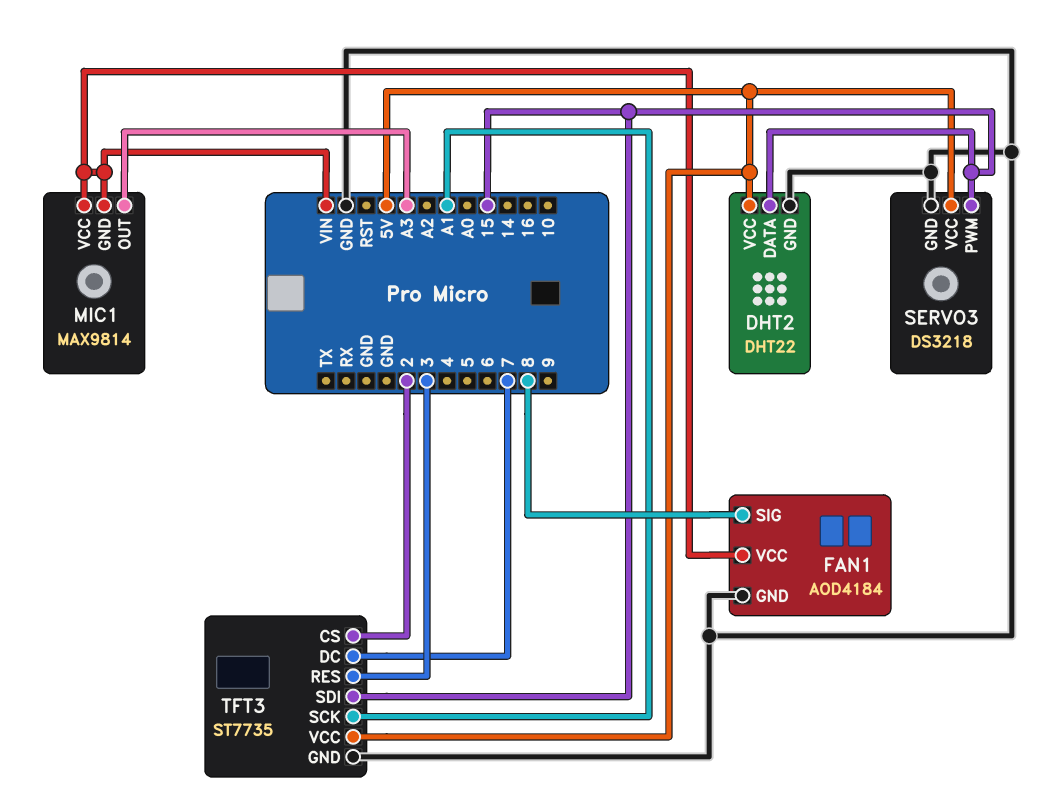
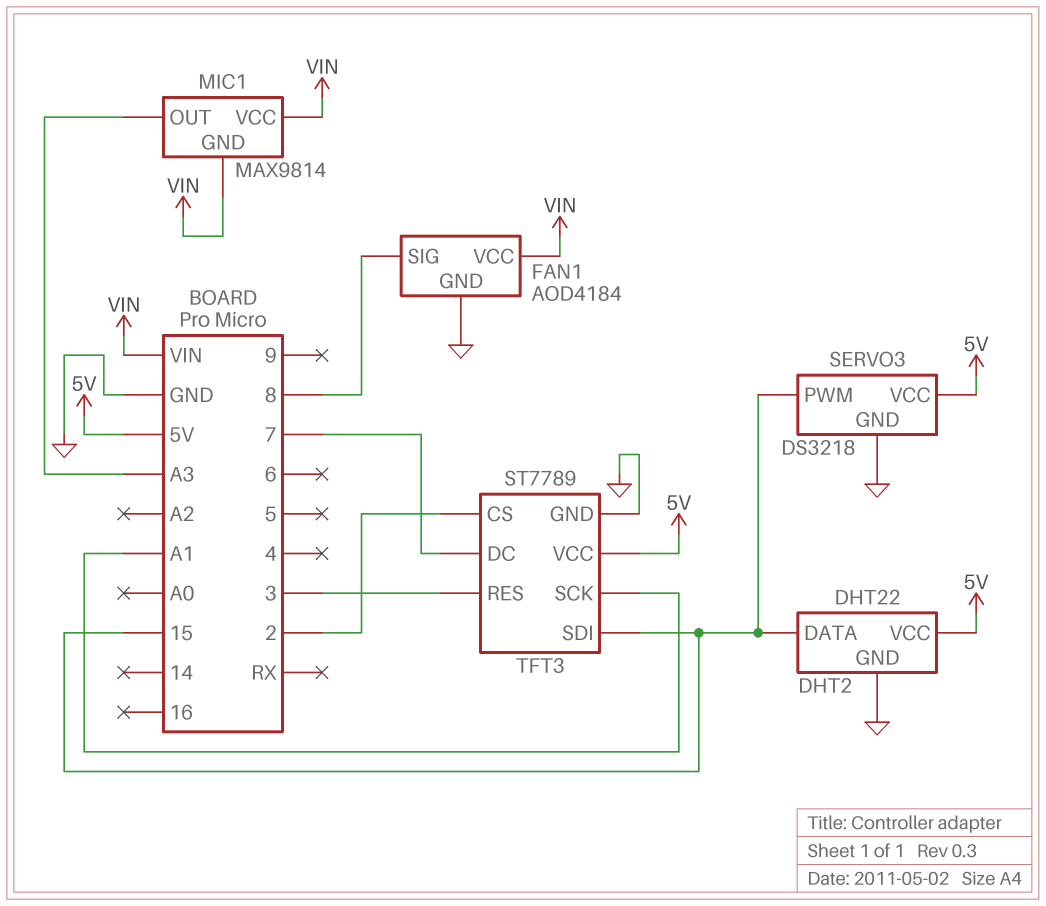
TFT3: ST7735 -> ST7789

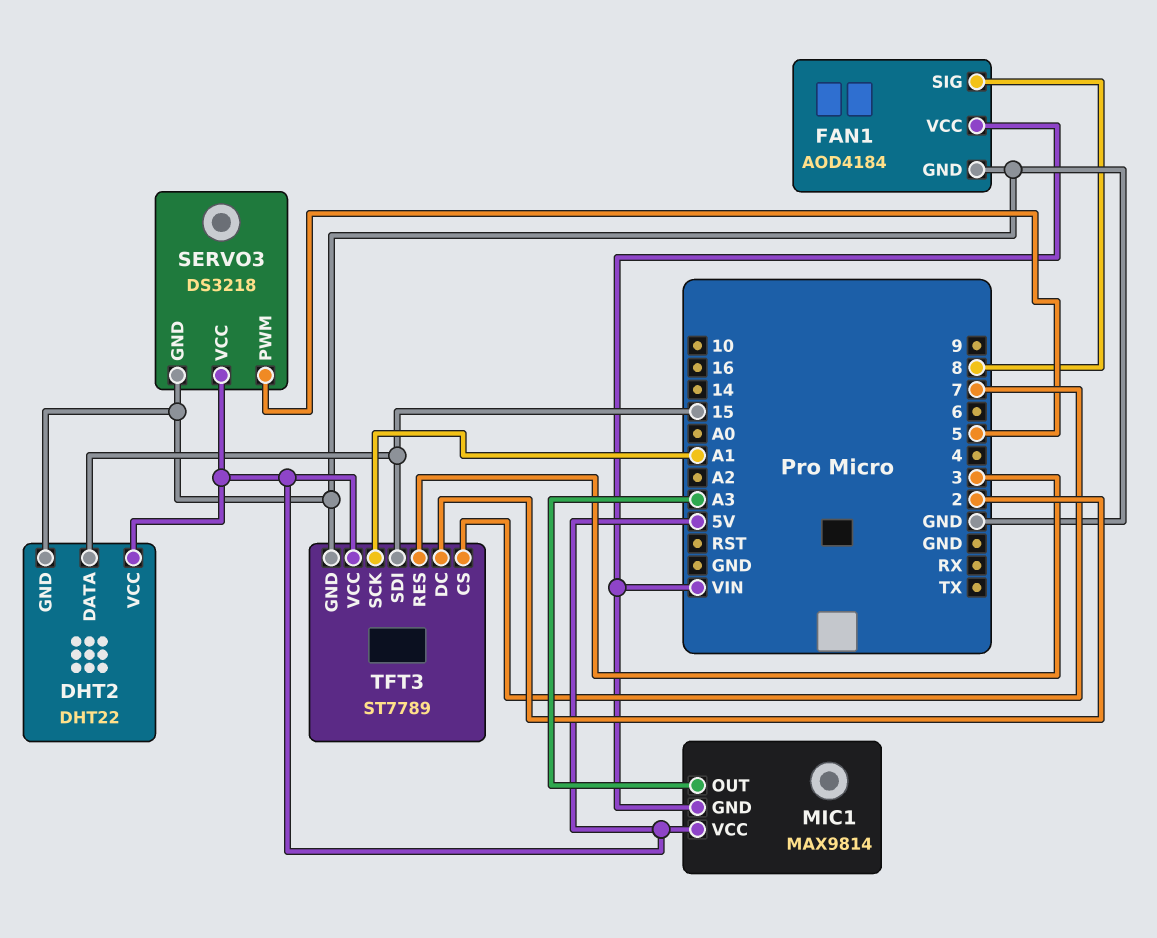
MIC1 pin VCC: VIN -> 5V
SERVO3 pin PWM: 15 -> 5
TFT3 pin CS: 2 -> 7
TFT3 pin DC: 7 -> 2

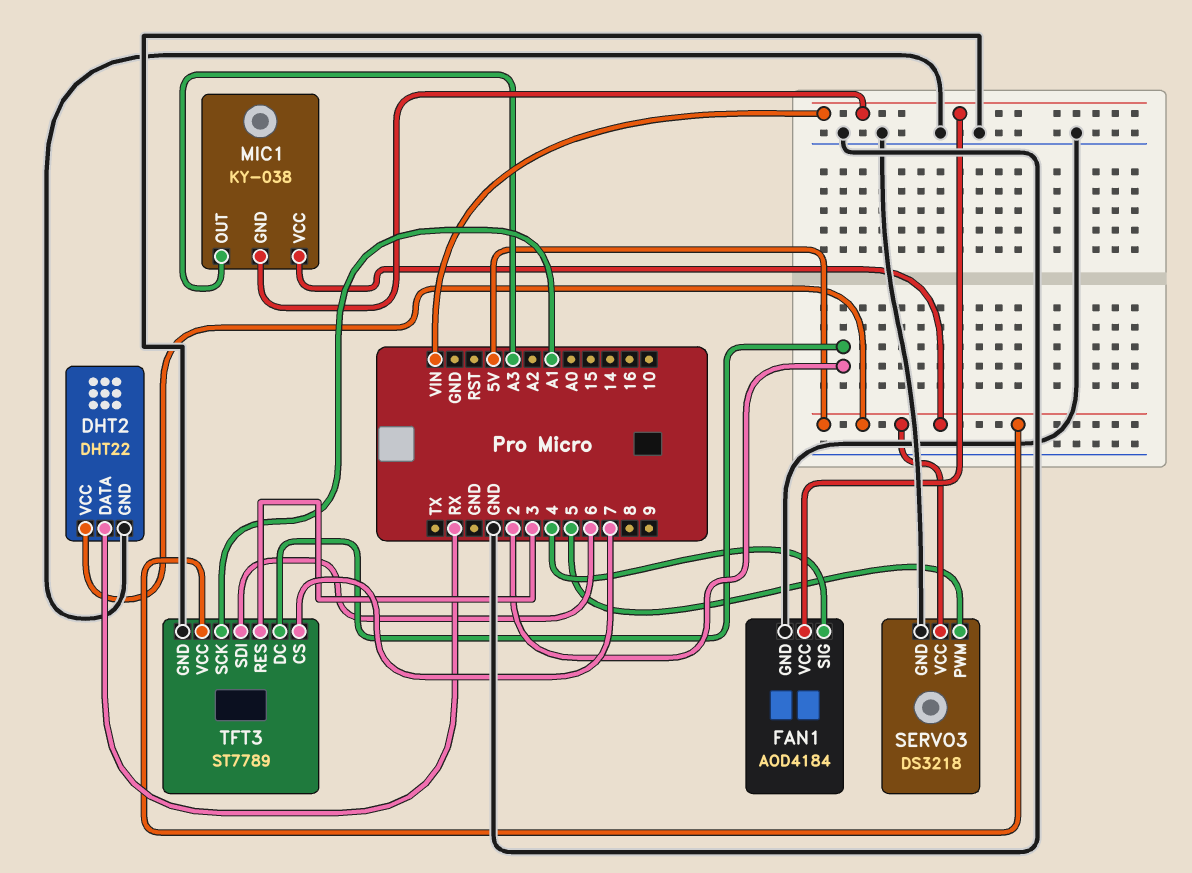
DHT2 pin DATA: 15 -> RX
FAN1 pin SIG: 8 -> 4
MIC1: MAX9814 -> KY-038
TFT3 pin SDI: 15 -> 6

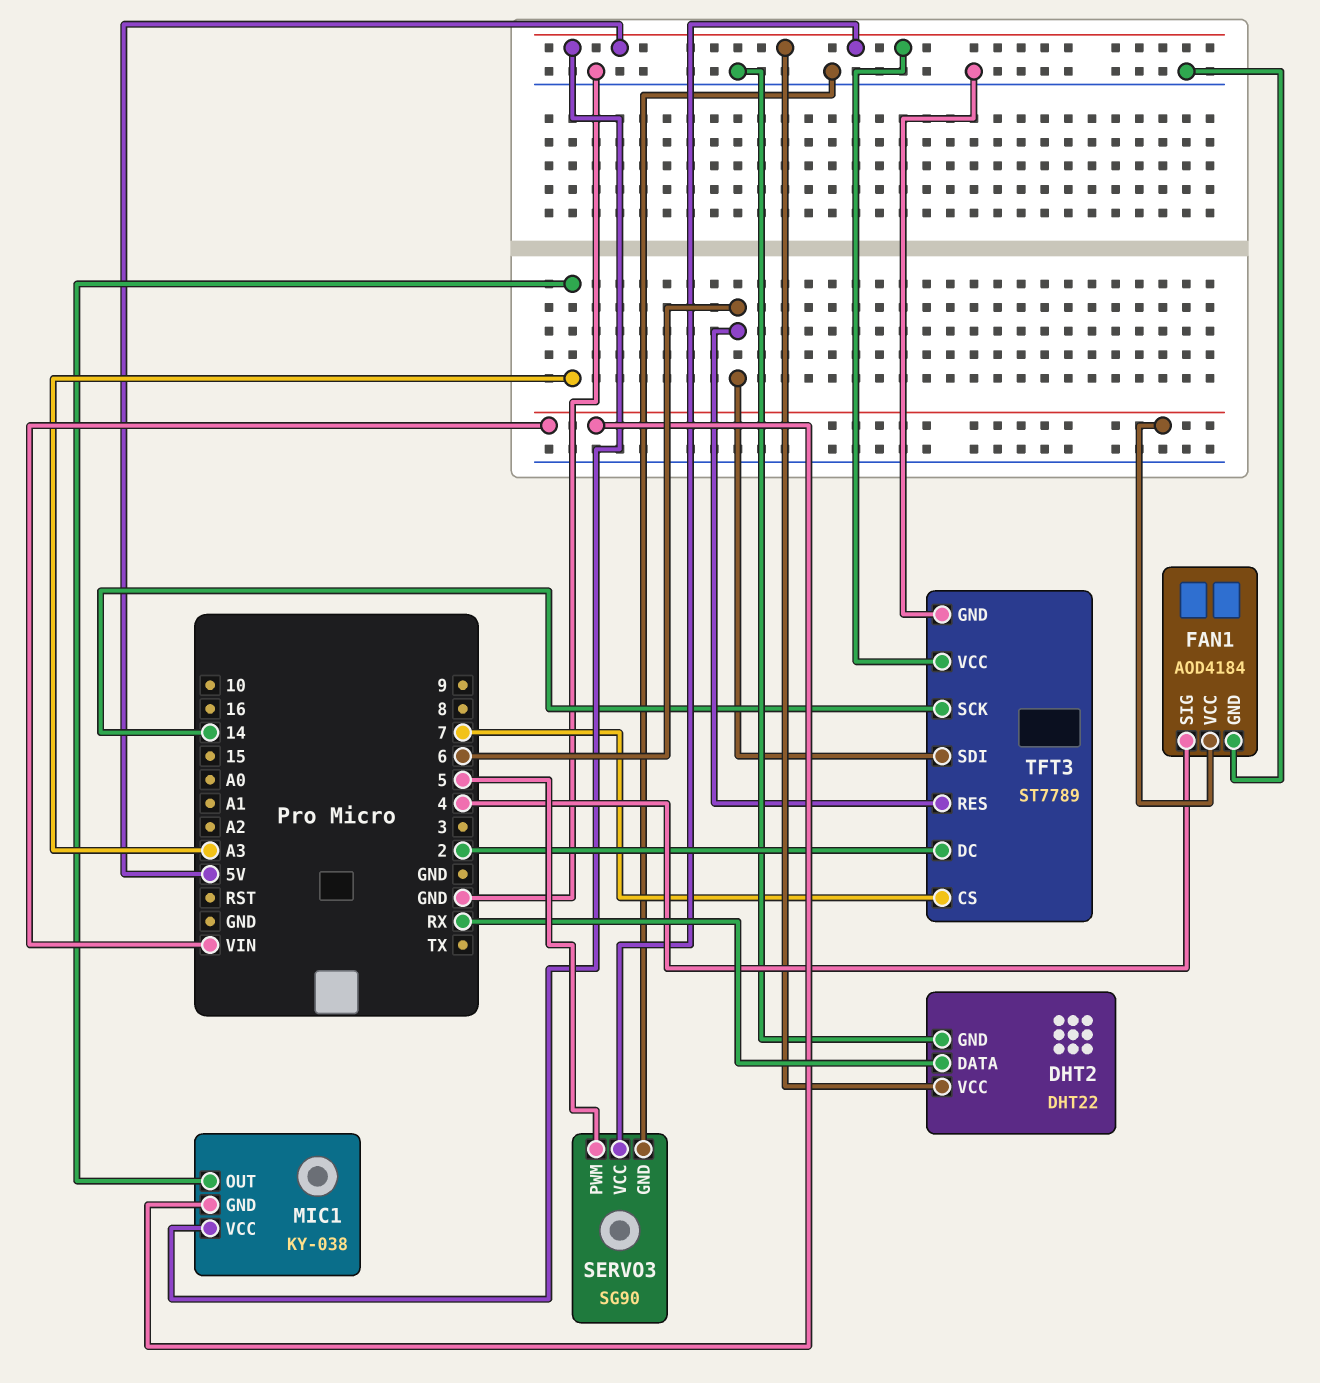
SERVO3: DS3218 -> SG90
TFT3 pin RES: 3 -> 6
TFT3 pin SCK: A1 -> 14

